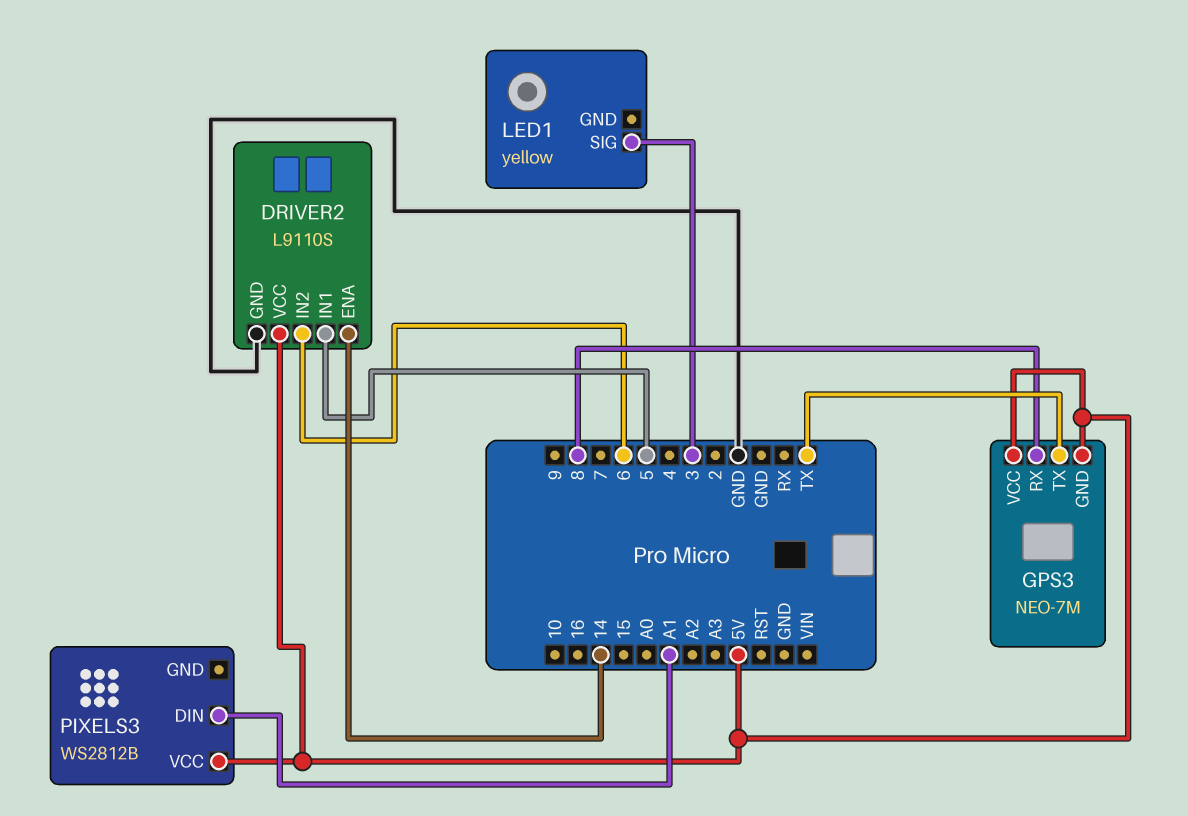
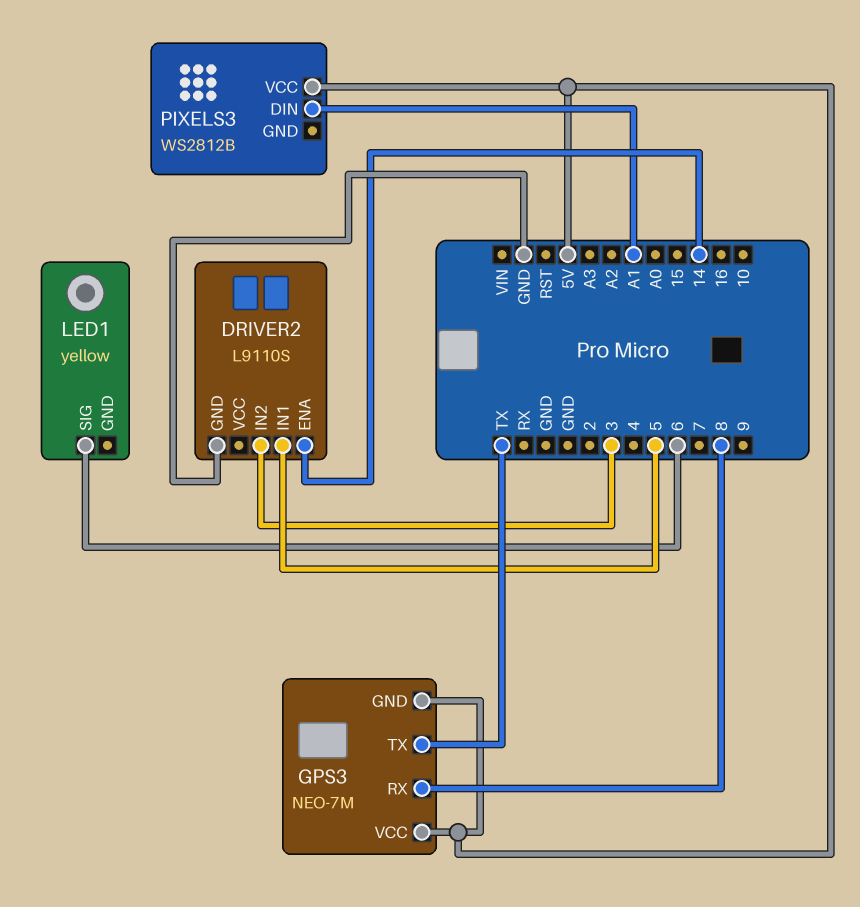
DRIVER2 pin IN2: 6 -> 3
DRIVER2 pin VCC: 5V -> none
LED1 pin SIG: 3 -> 6

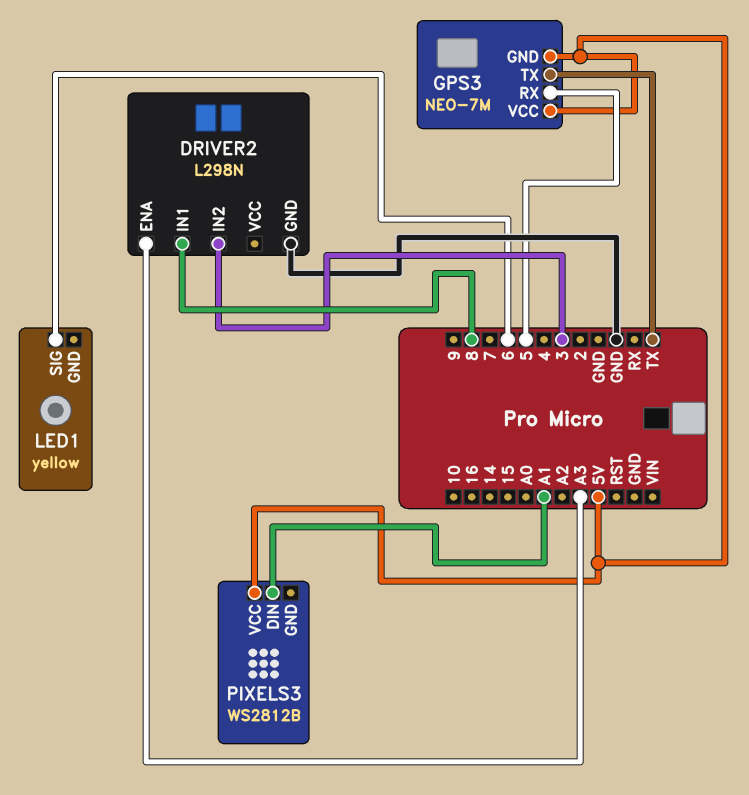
DRIVER2: L9110S -> L298N
DRIVER2 pin ENA: 14 -> A3
DRIVER2 pin IN1: 5 -> 8
GPS3 pin RX: 8 -> 5

